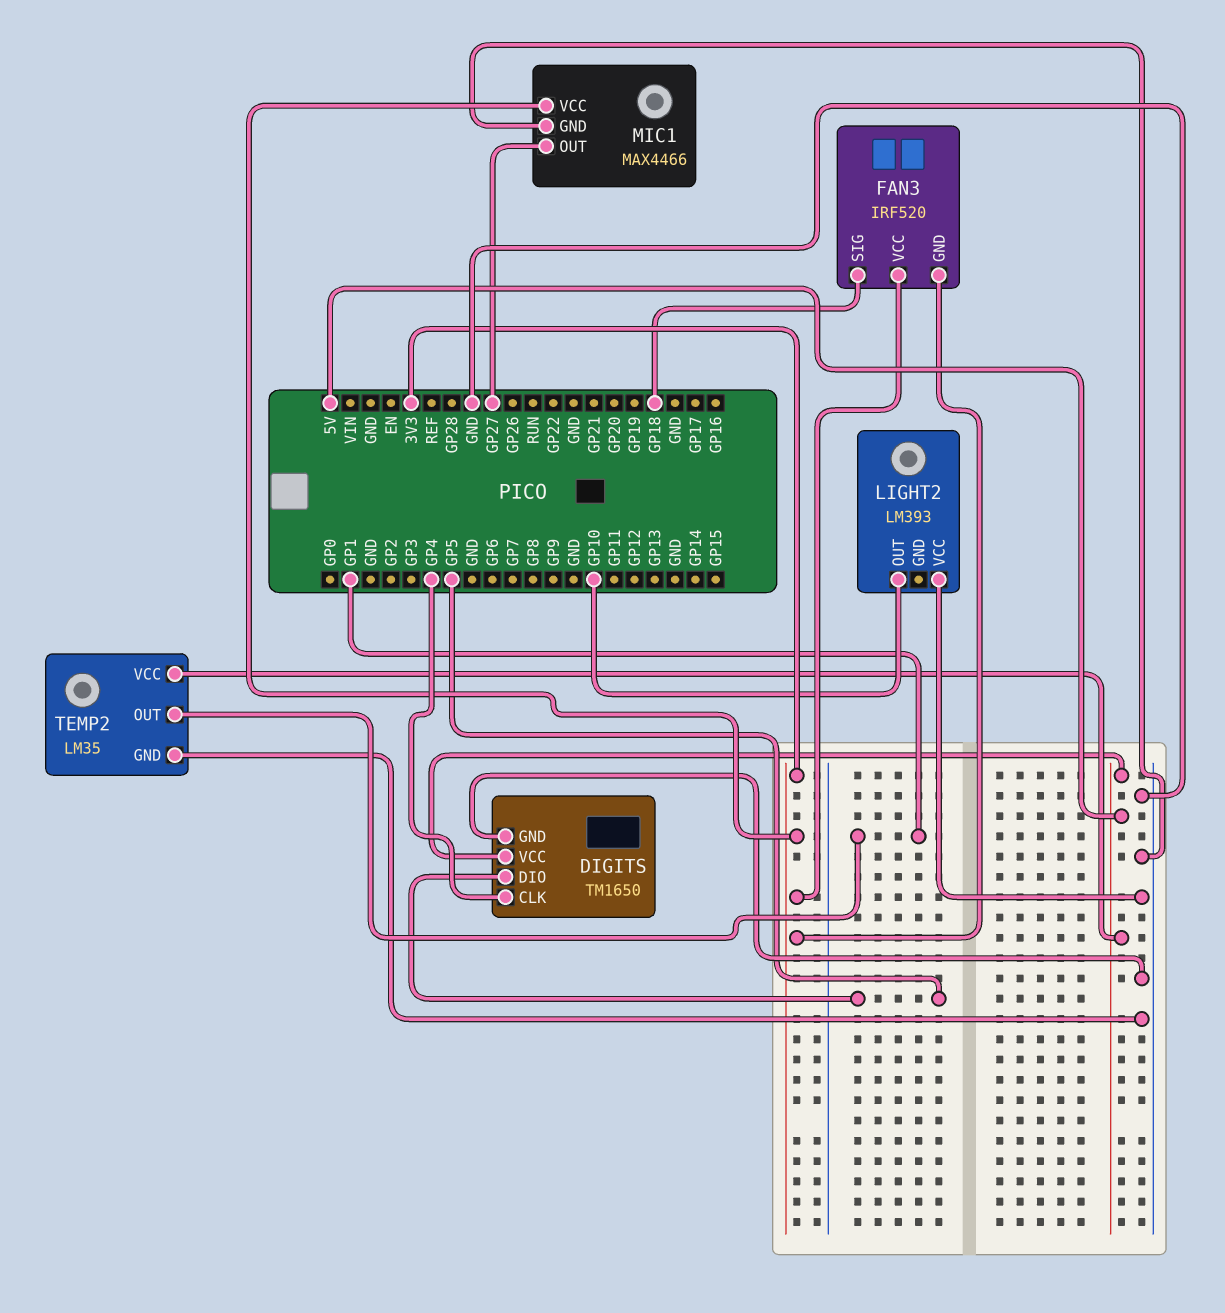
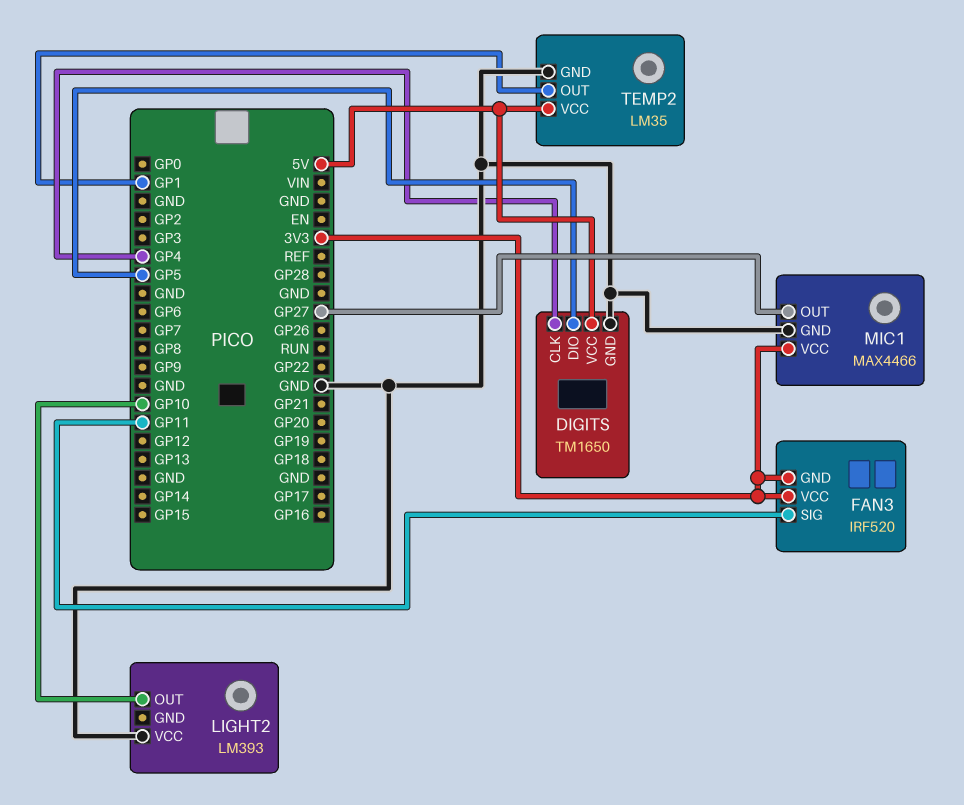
FAN3 pin SIG: GP18 -> GP11

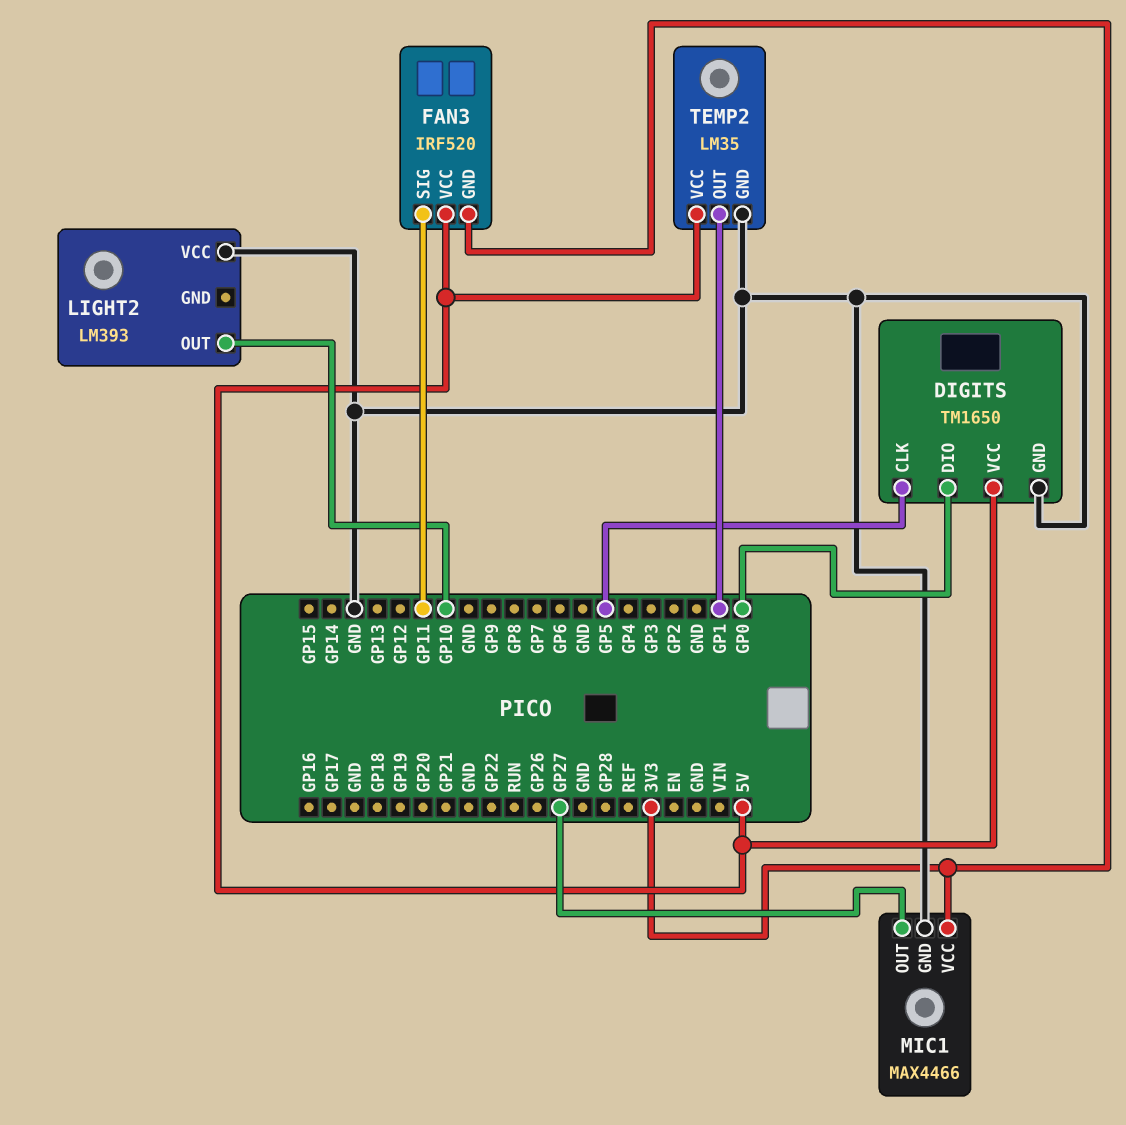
DIGITS pin CLK: GP4 -> GP5
DIGITS pin DIO: GP5 -> GP0
FAN3 pin VCC: 3V3 -> 5V

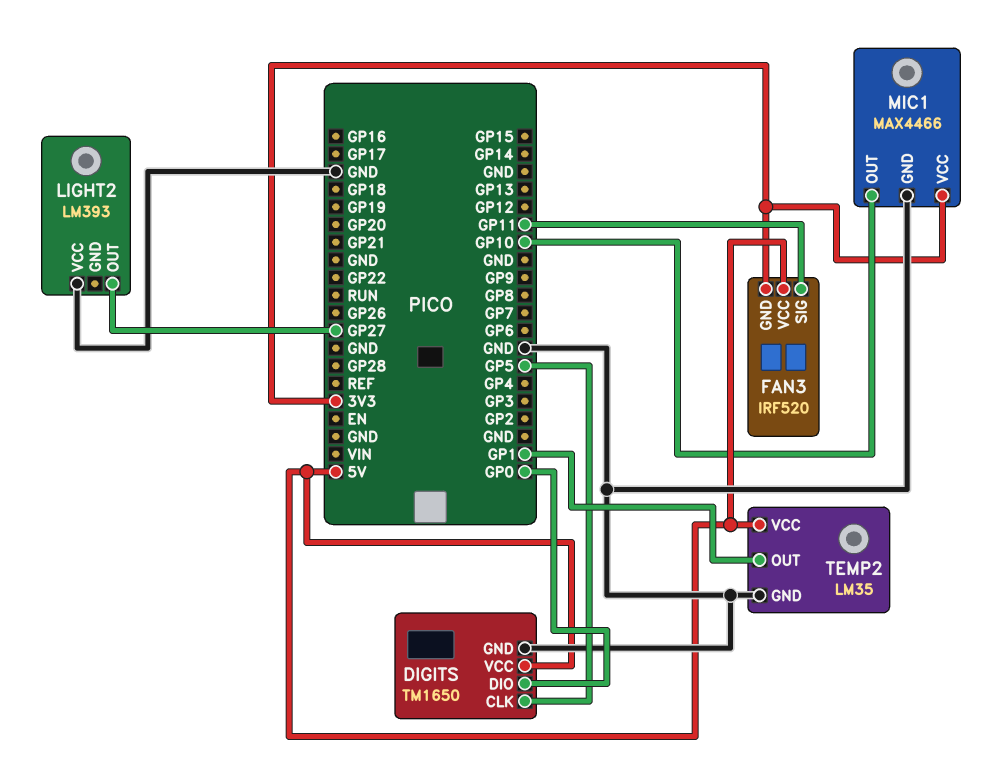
LIGHT2 pin OUT: GP10 -> GP27
MIC1 pin OUT: GP27 -> GP10

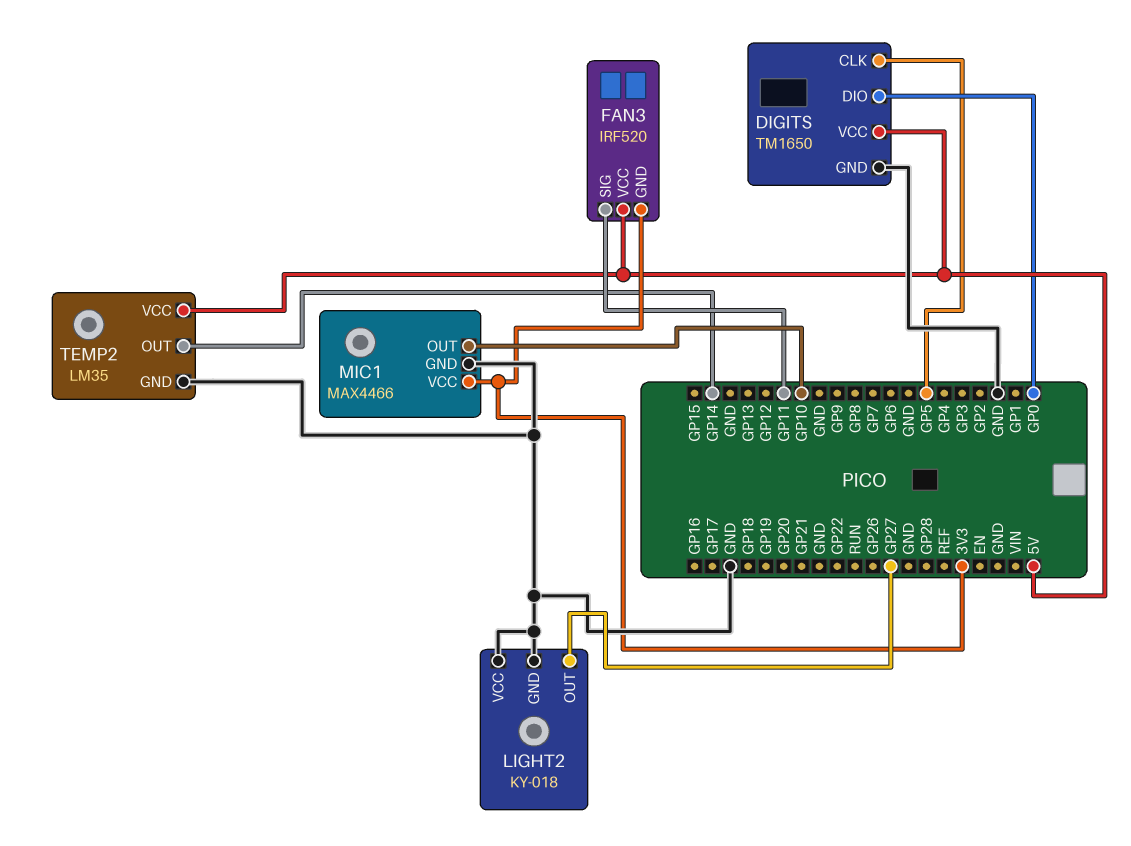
LIGHT2: LM393 -> KY-018
LIGHT2 pin GND: none -> GND
TEMP2 pin OUT: GP1 -> GP14

